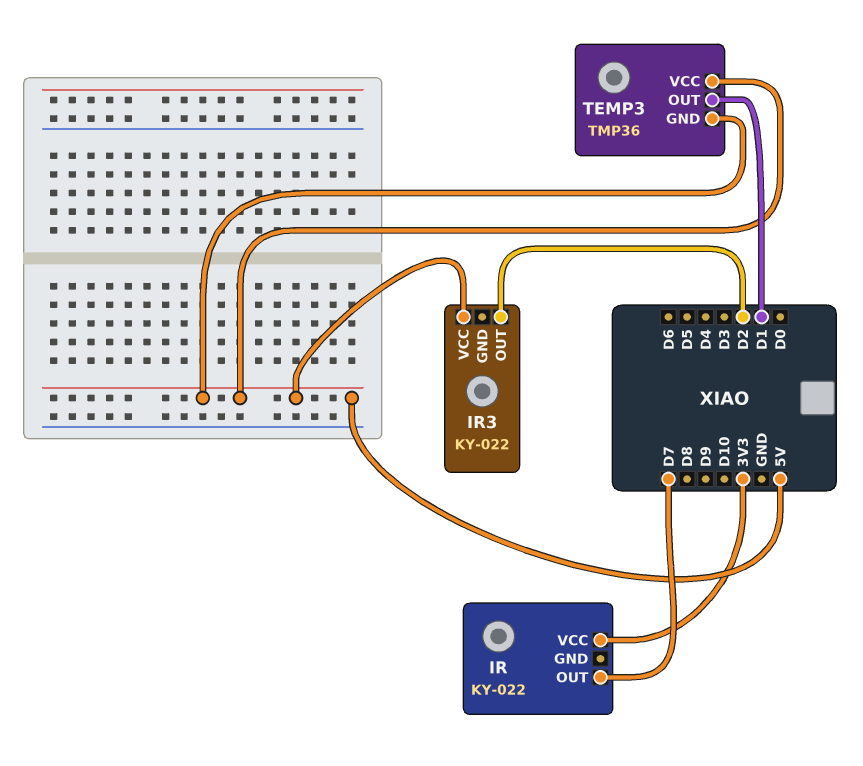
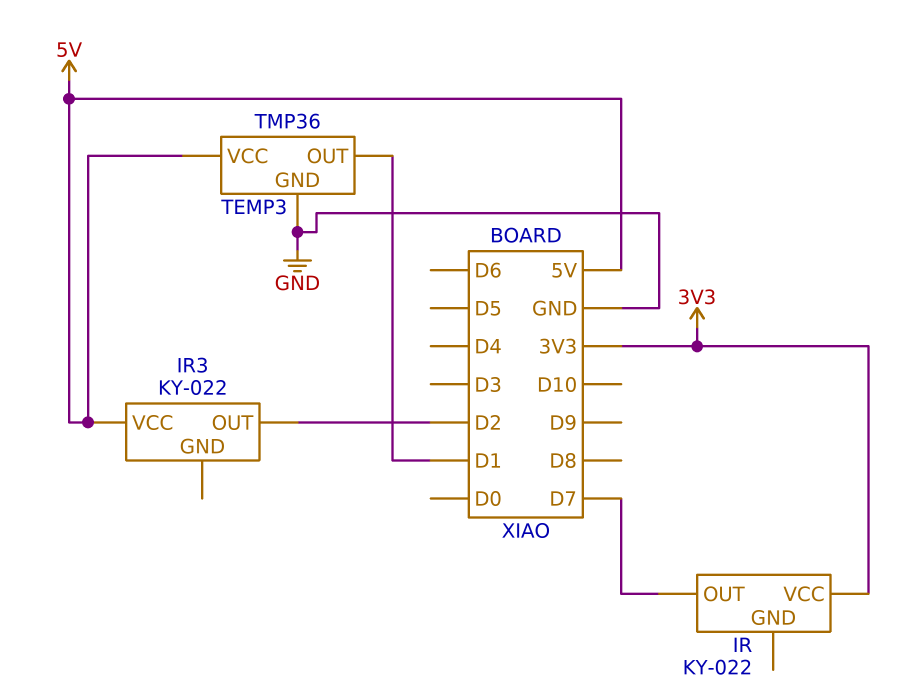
TEMP3 pin GND: 5V -> GND

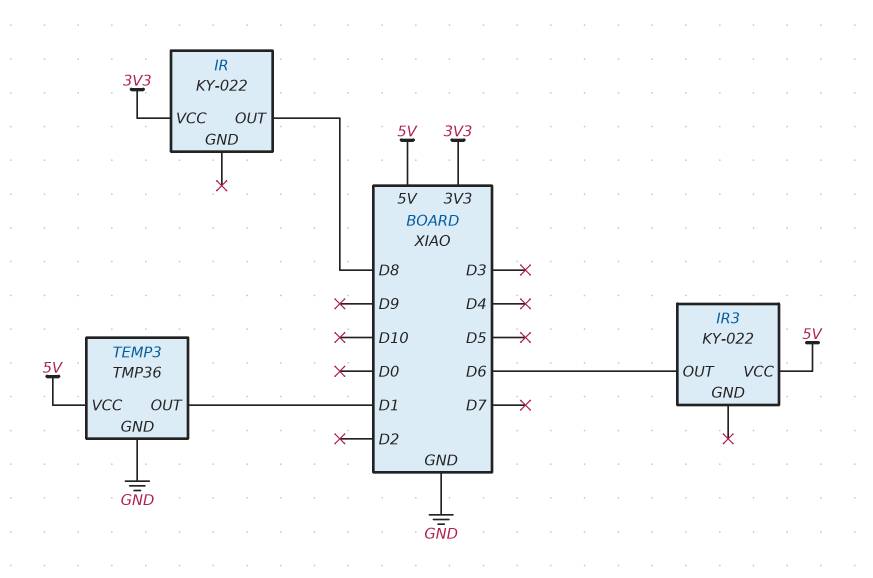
IR pin OUT: D7 -> D8
IR3 pin OUT: D2 -> D6

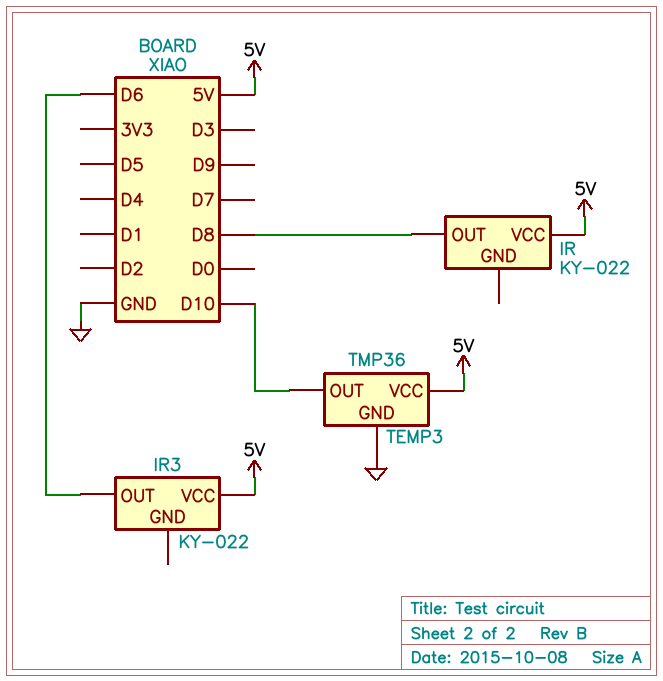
IR pin VCC: 3V3 -> 5V
TEMP3 pin OUT: D1 -> D10

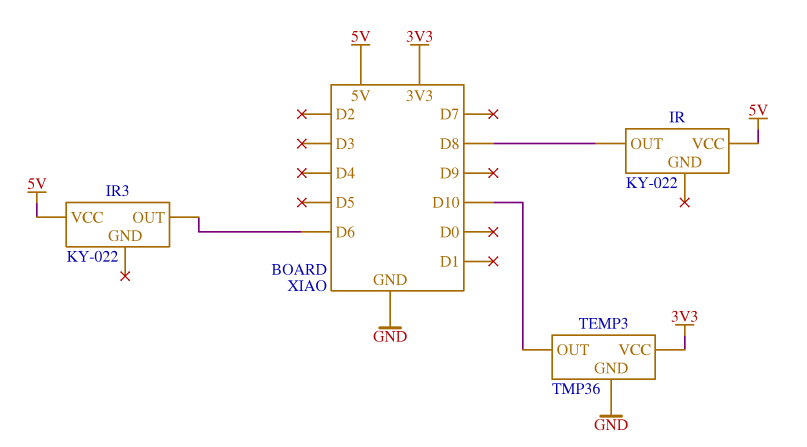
TEMP3 pin VCC: 5V -> 3V3

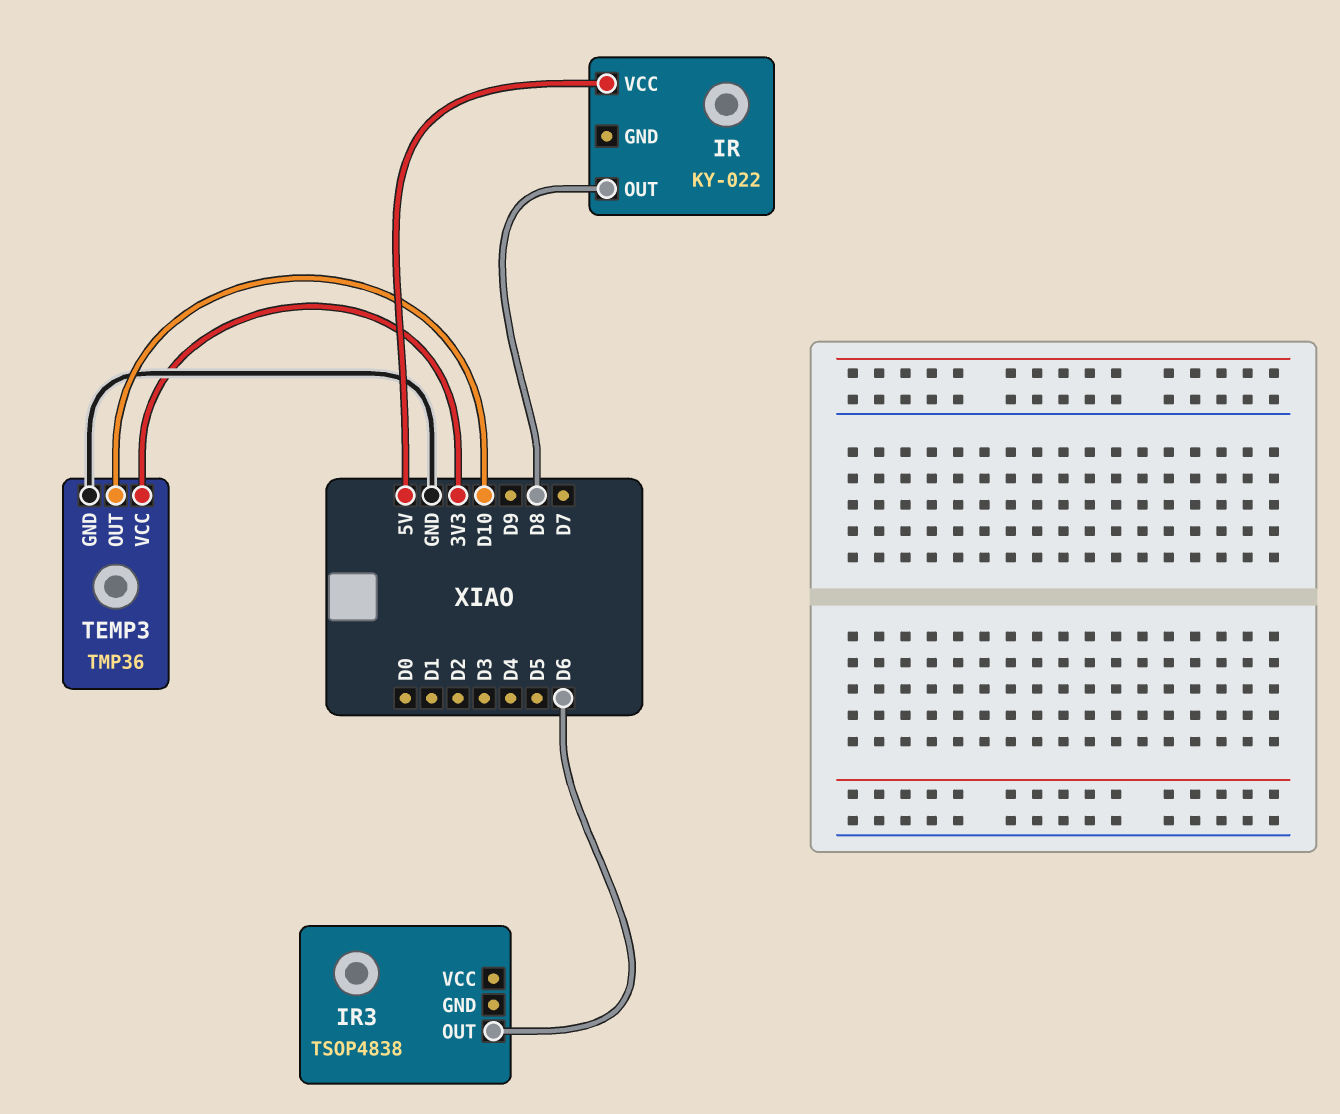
IR3: KY-022 -> TSOP4838
IR3 pin VCC: 5V -> none

